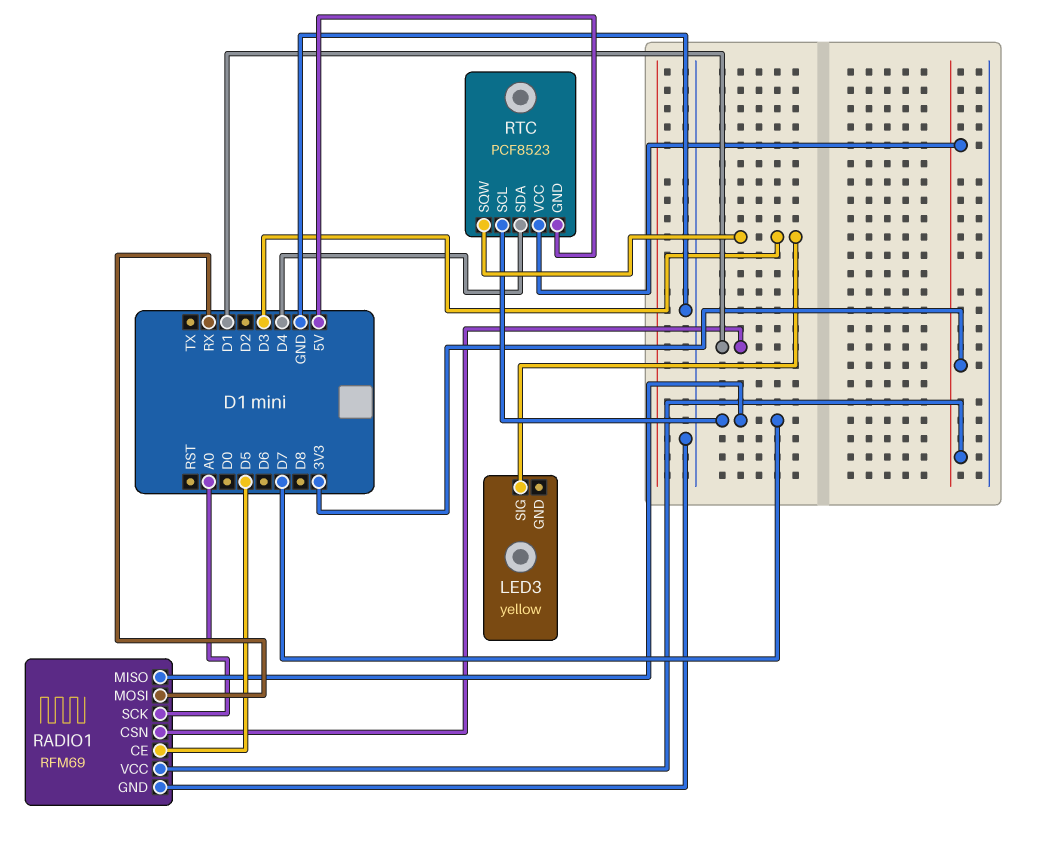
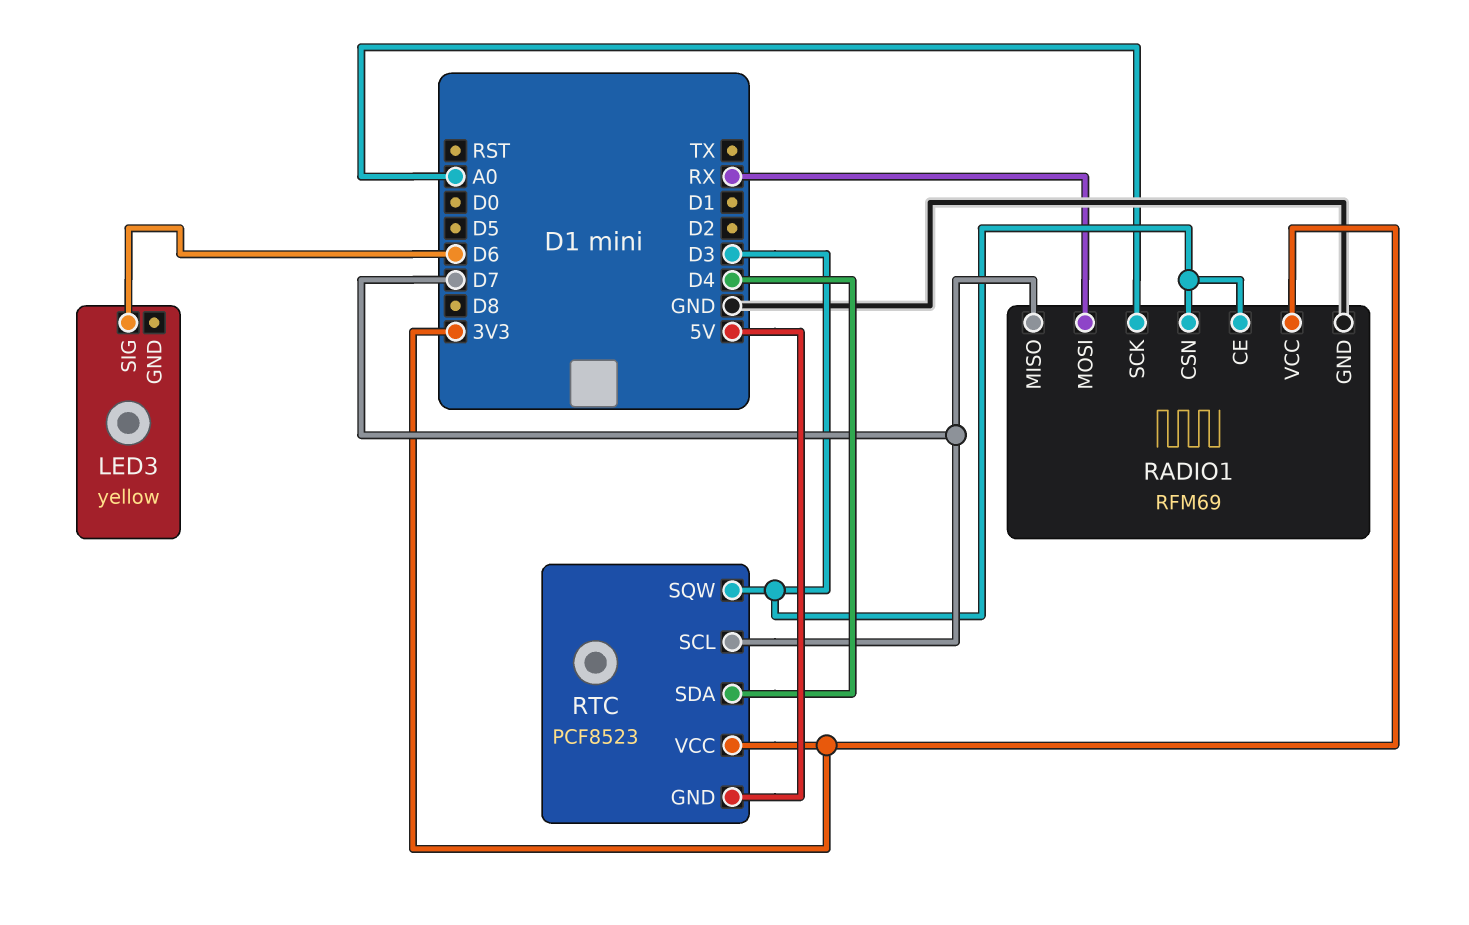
LED3 pin SIG: D3 -> D6
RADIO1 pin CE: D5 -> D3
RADIO1 pin CSN: D1 -> D3

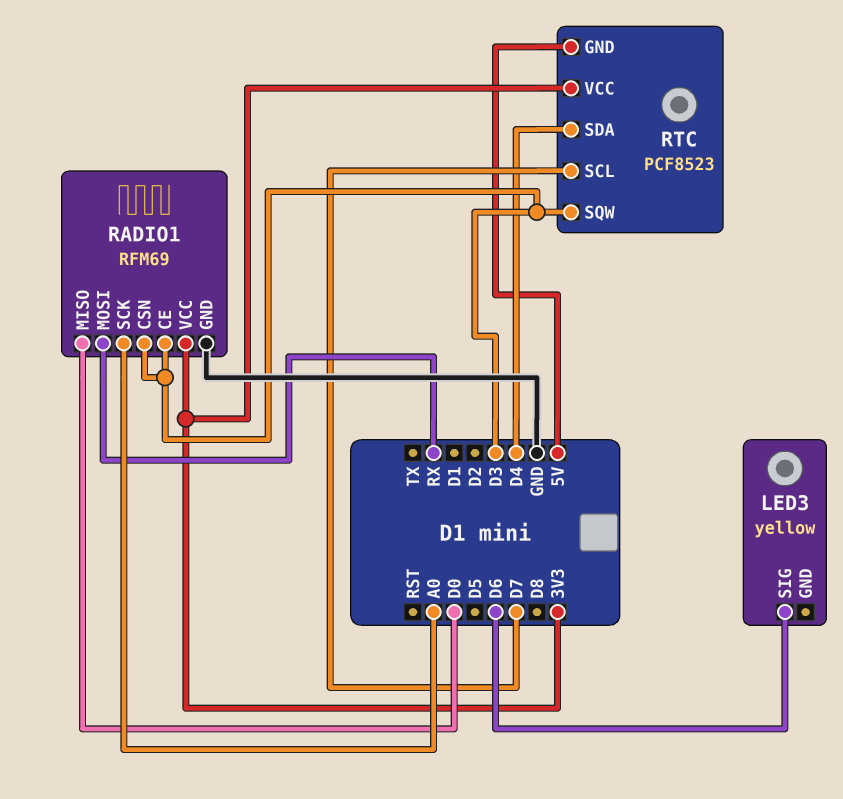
RADIO1 pin MISO: D7 -> D0

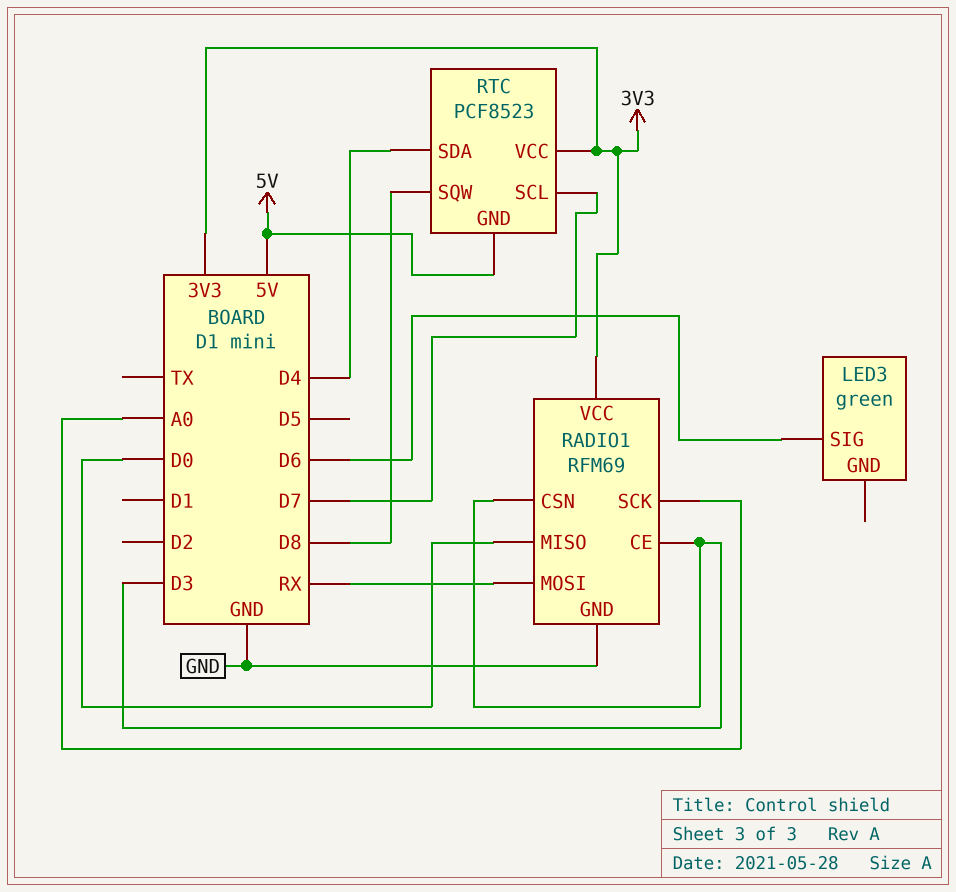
LED3: yellow -> green
RTC pin SQW: D3 -> D8

